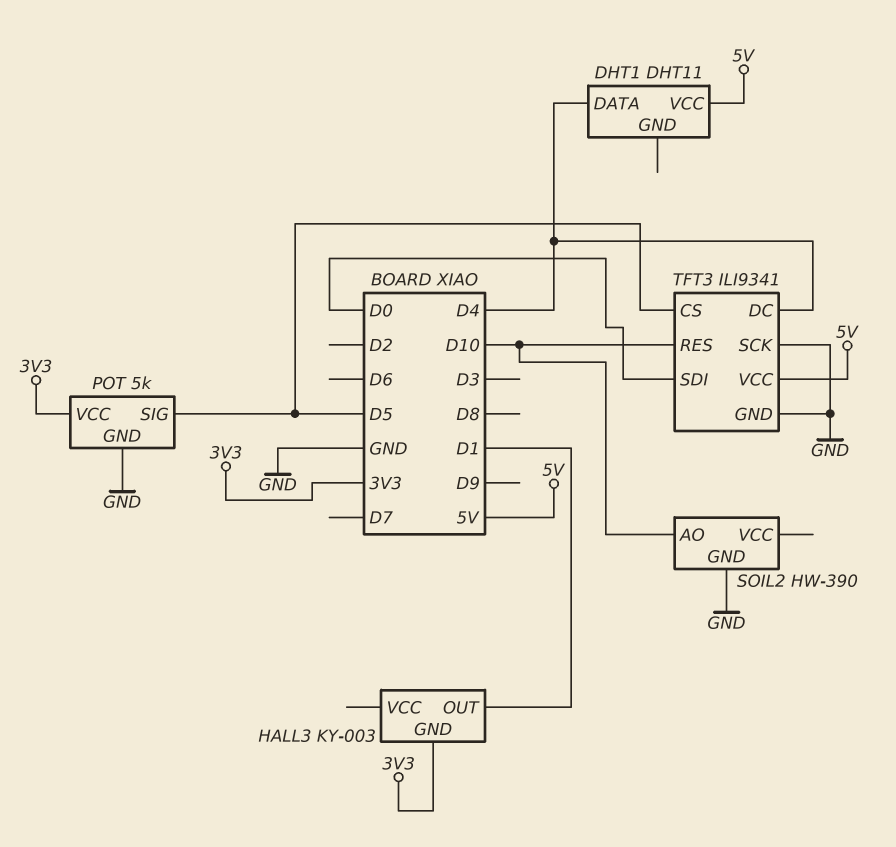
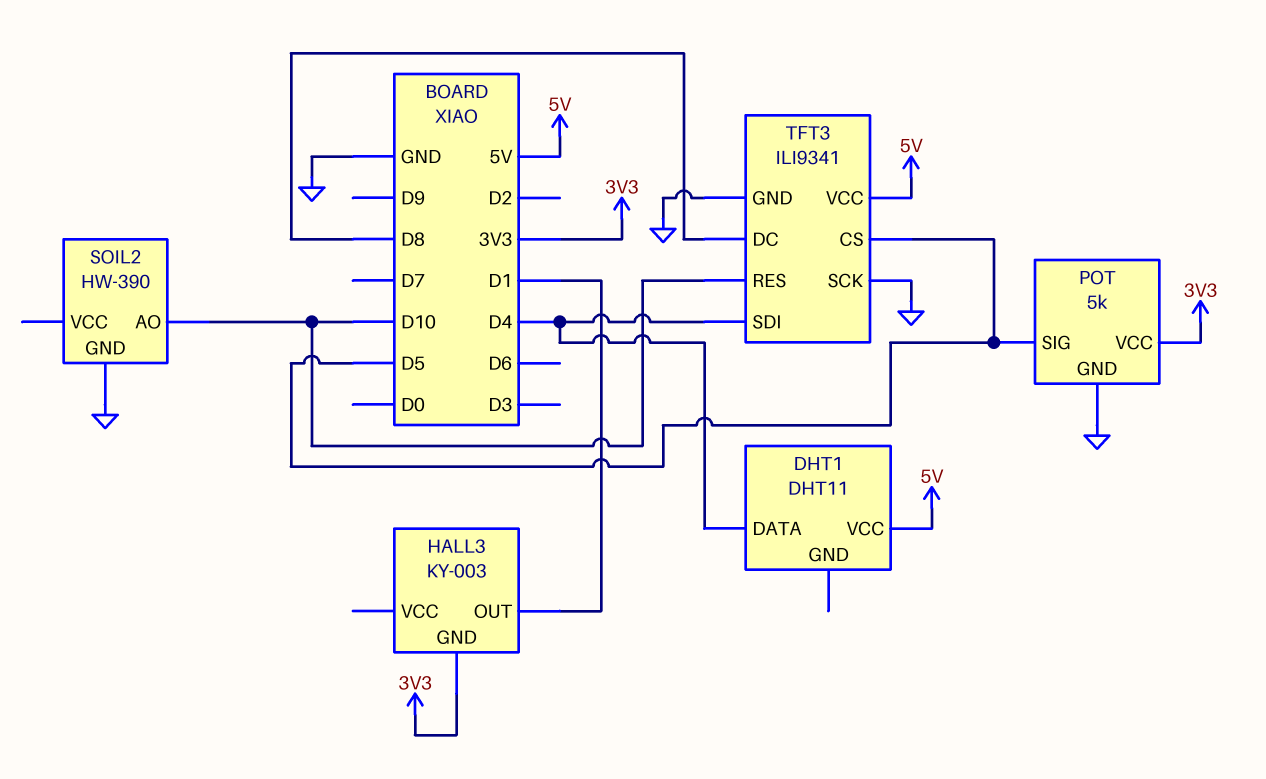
TFT3 pin DC: D4 -> D8
TFT3 pin SDI: D0 -> D4

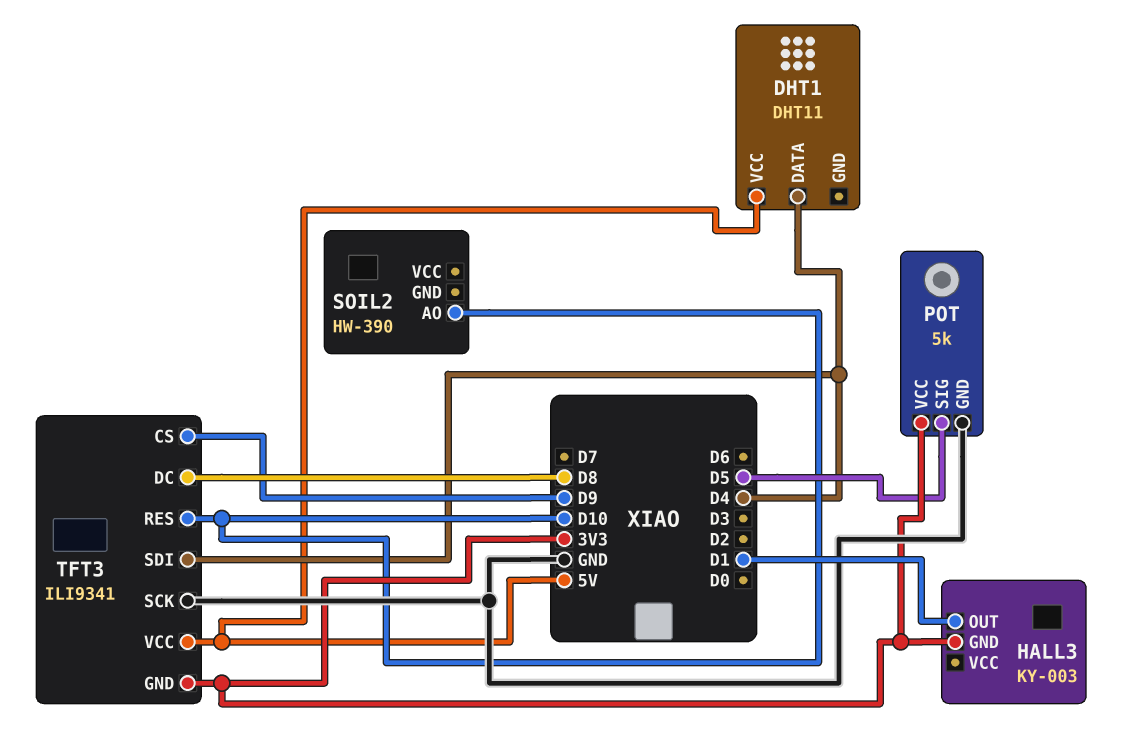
SOIL2 pin GND: GND -> none
TFT3 pin CS: D5 -> D9
TFT3 pin GND: GND -> 3V3

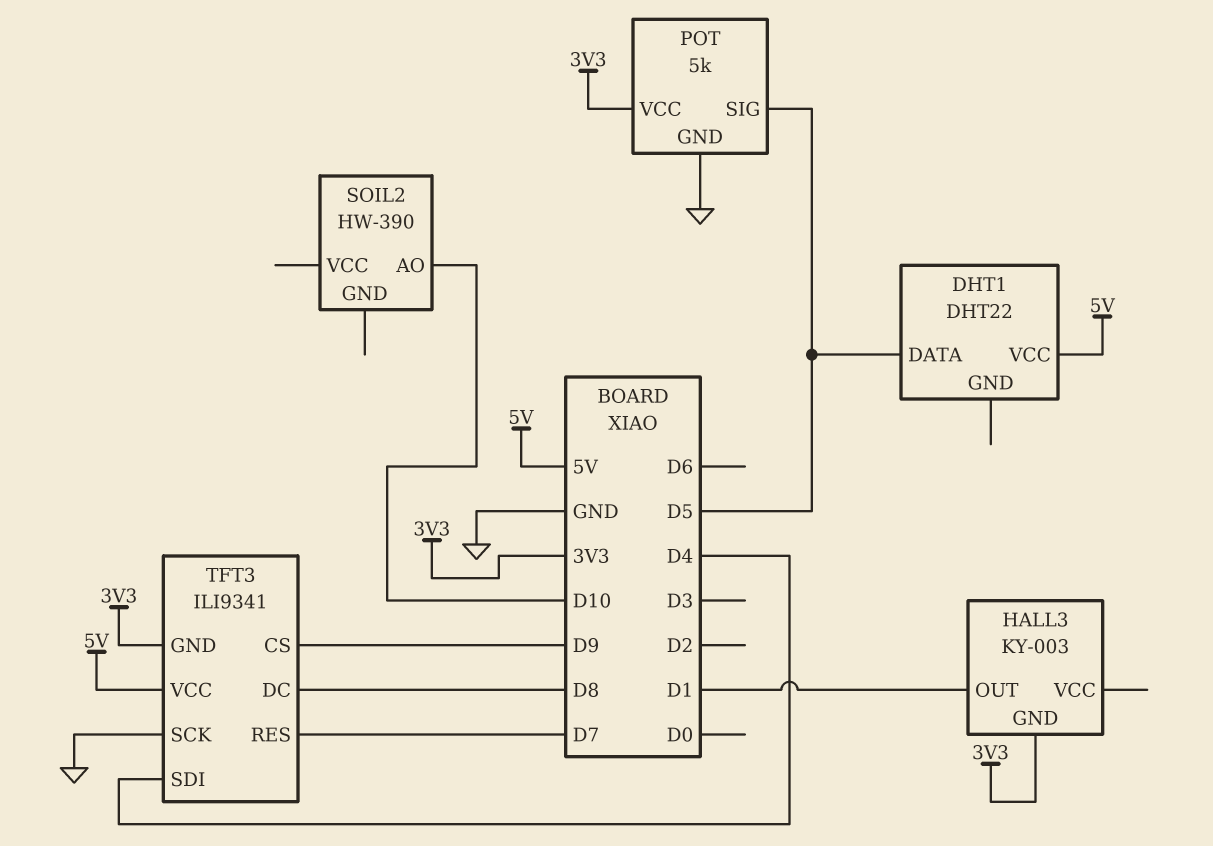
DHT1: DHT11 -> DHT22
DHT1 pin DATA: D4 -> D5
TFT3 pin RES: D10 -> D7

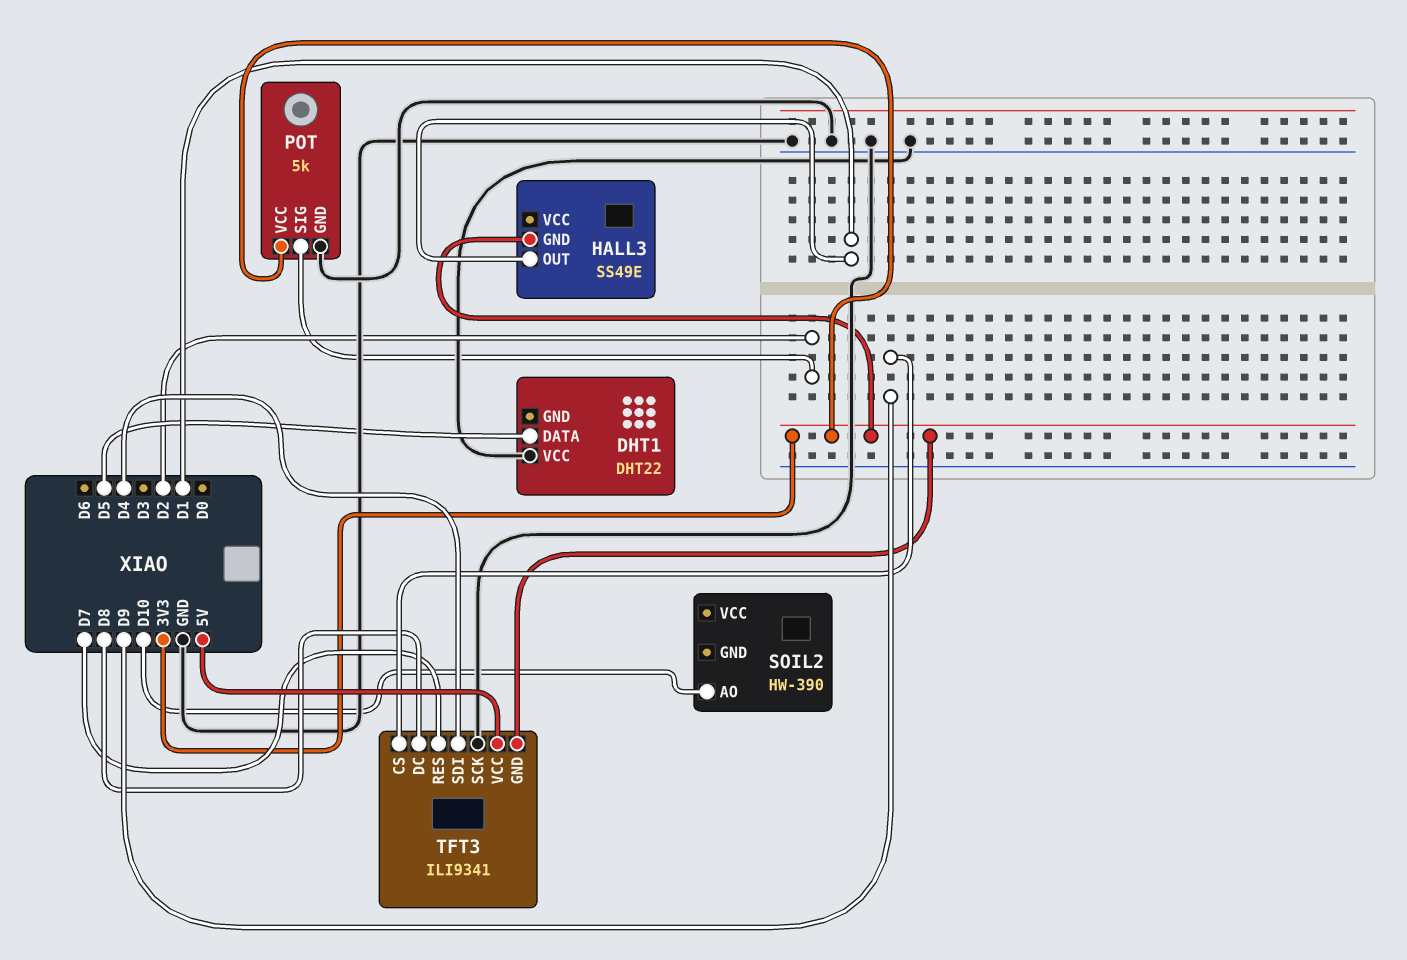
DHT1 pin VCC: 5V -> GND
HALL3: KY-003 -> SS49E
POT pin SIG: D5 -> D2

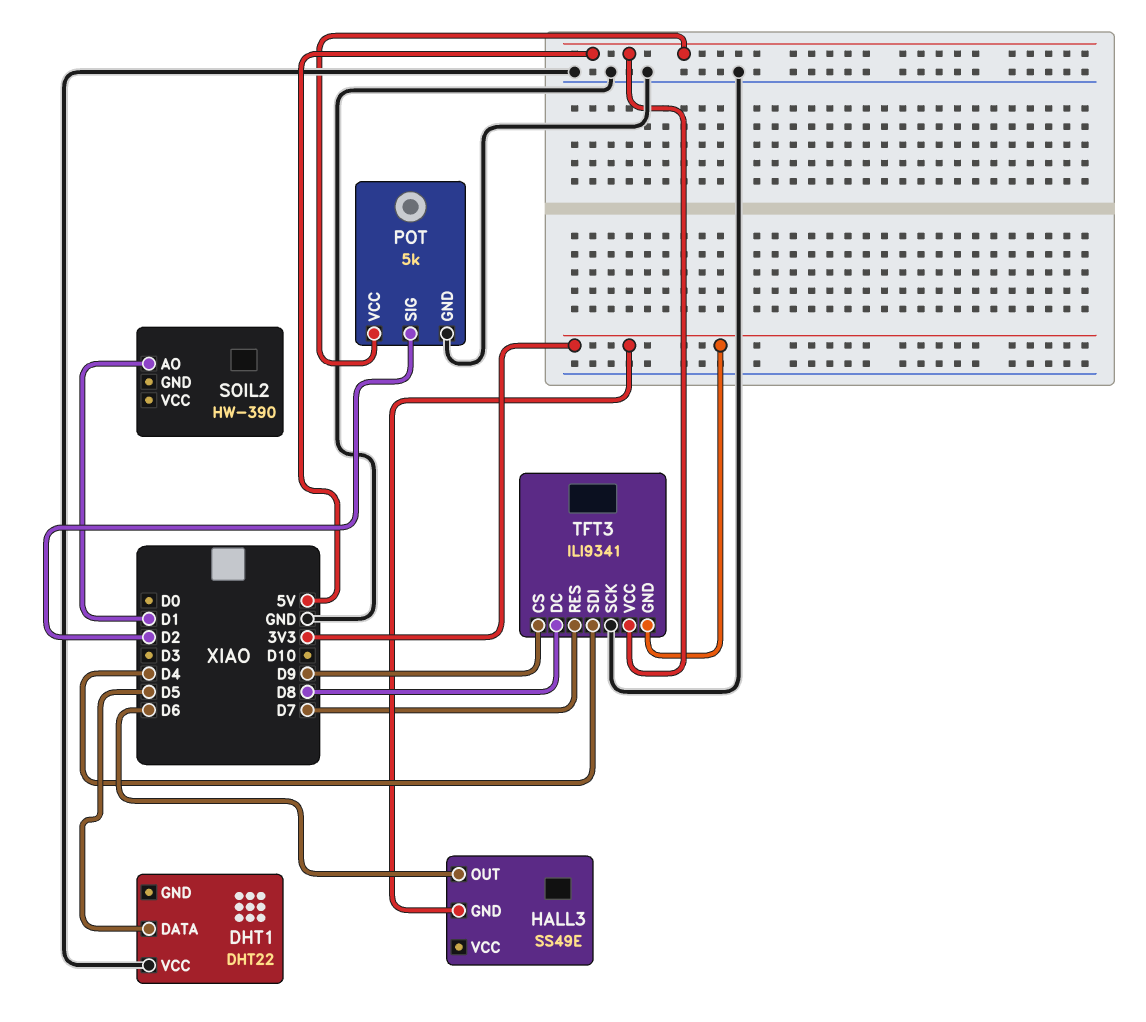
HALL3 pin OUT: D1 -> D6
POT pin VCC: 3V3 -> 5V
SOIL2 pin AO: D10 -> D1

